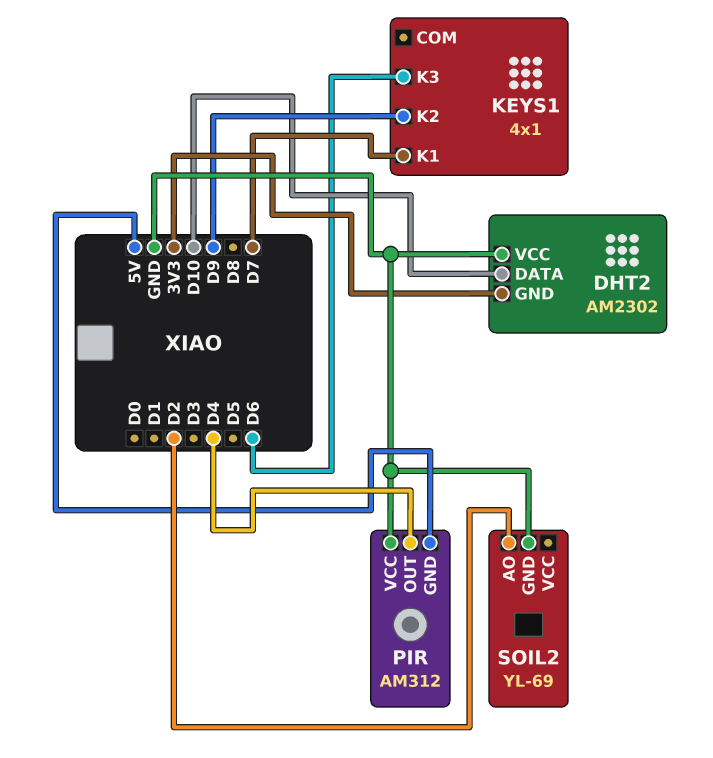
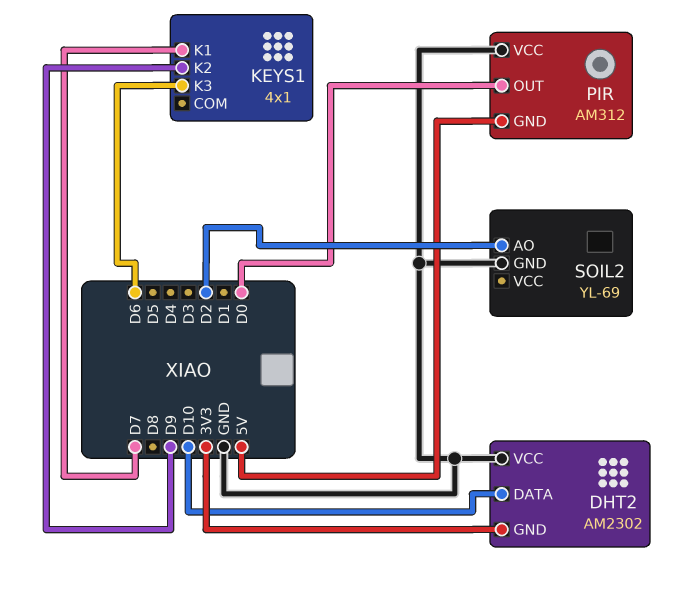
PIR pin OUT: D4 -> D0

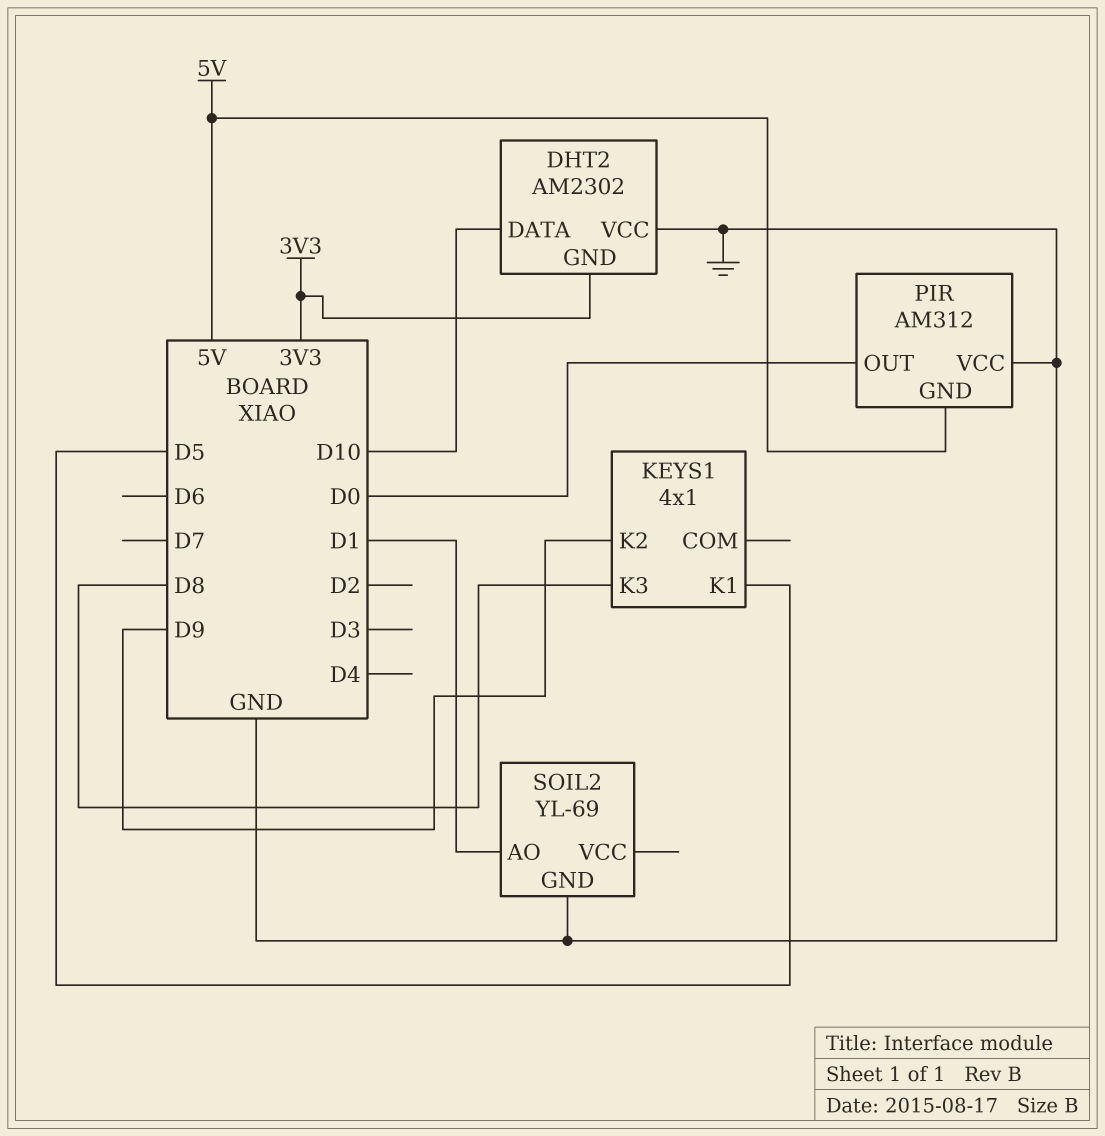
KEYS1 pin K1: D7 -> D5
KEYS1 pin K3: D6 -> D8
SOIL2 pin AO: D2 -> D1

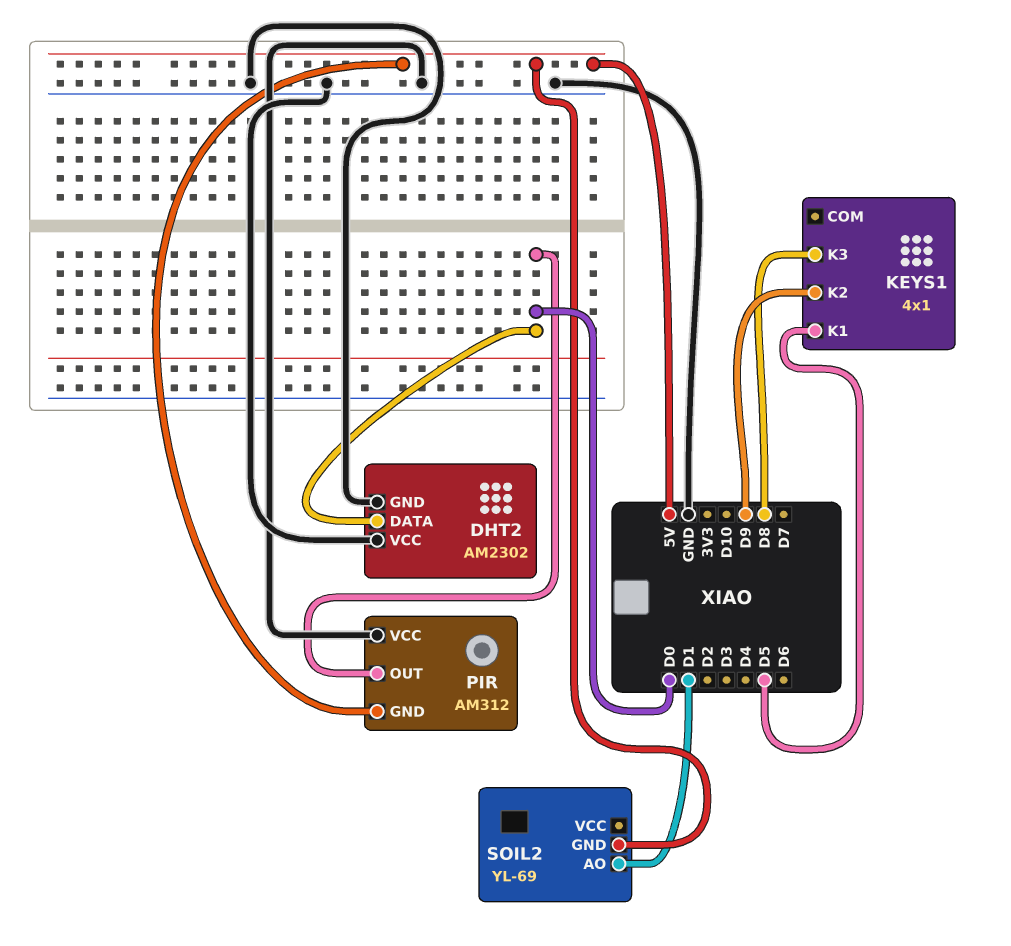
DHT2 pin DATA: D10 -> D0
DHT2 pin GND: 3V3 -> GND
SOIL2 pin GND: GND -> 5V

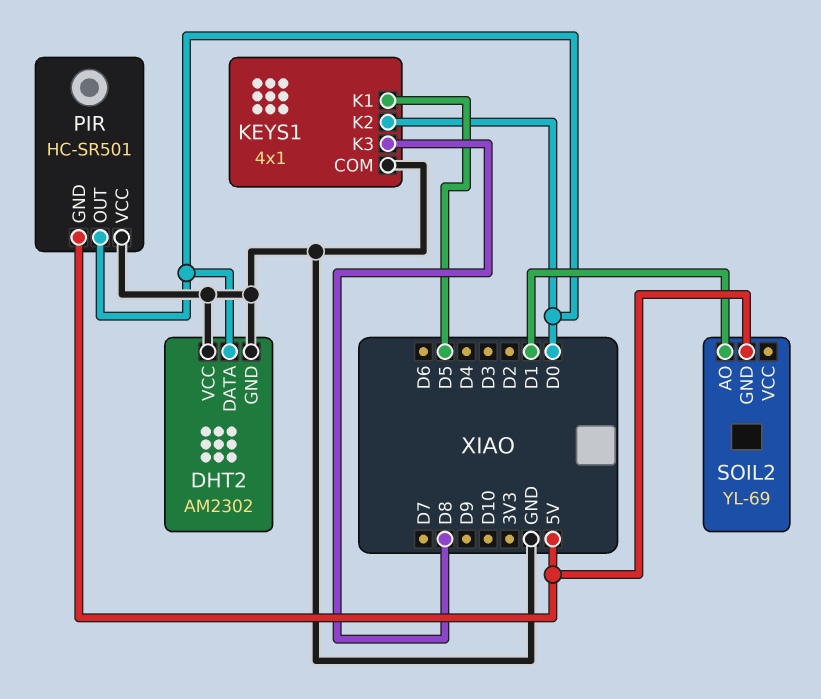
KEYS1 pin COM: none -> GND
KEYS1 pin K2: D9 -> D0
PIR: AM312 -> HC-SR501

